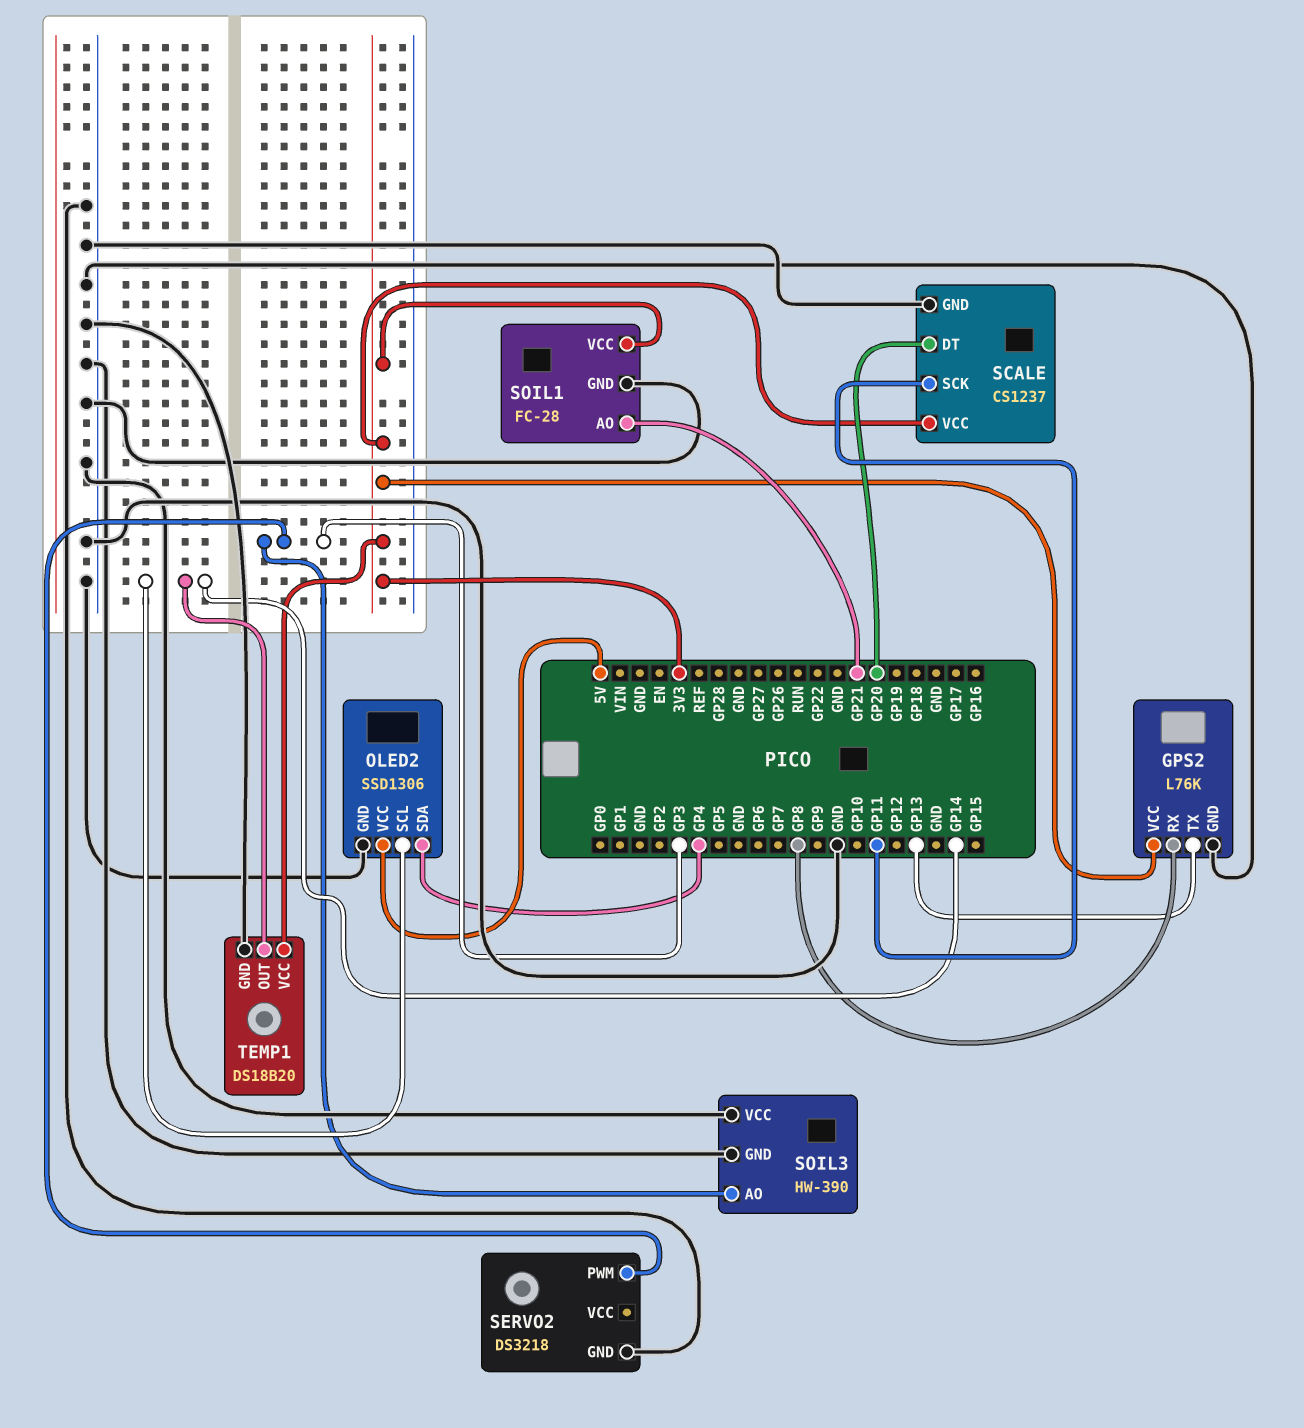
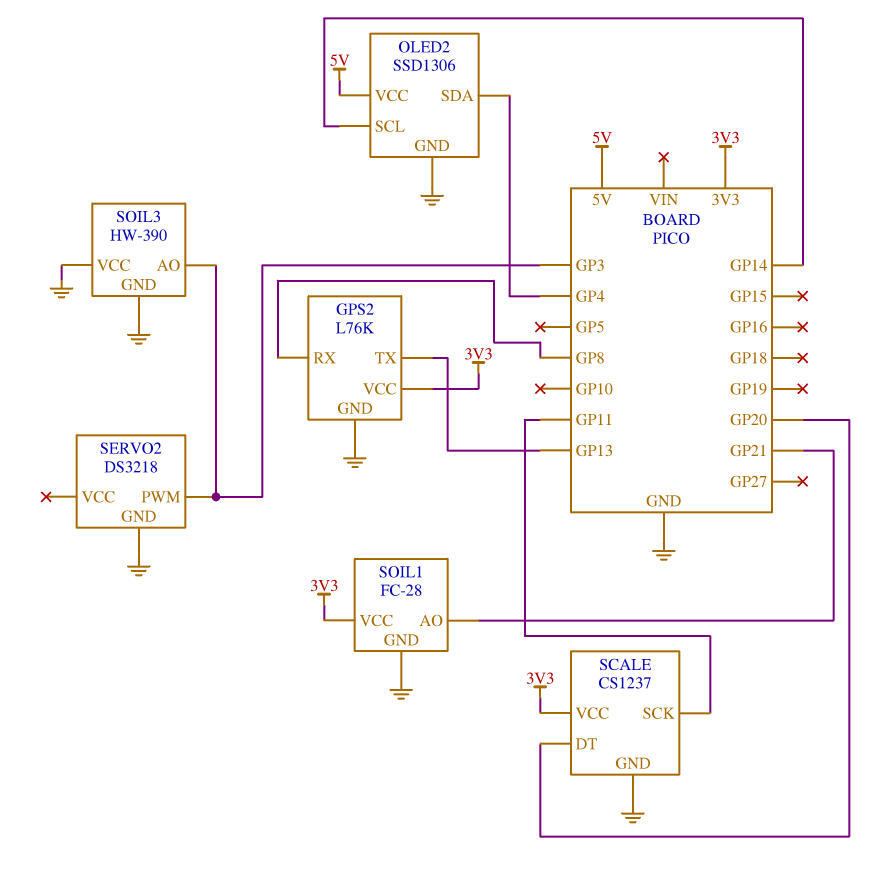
TEMP1: DS18B20 -> none
TEMP1 pin GND: GND -> none
TEMP1 pin OUT: GP14 -> none
TEMP1 pin VCC: 3V3 -> none

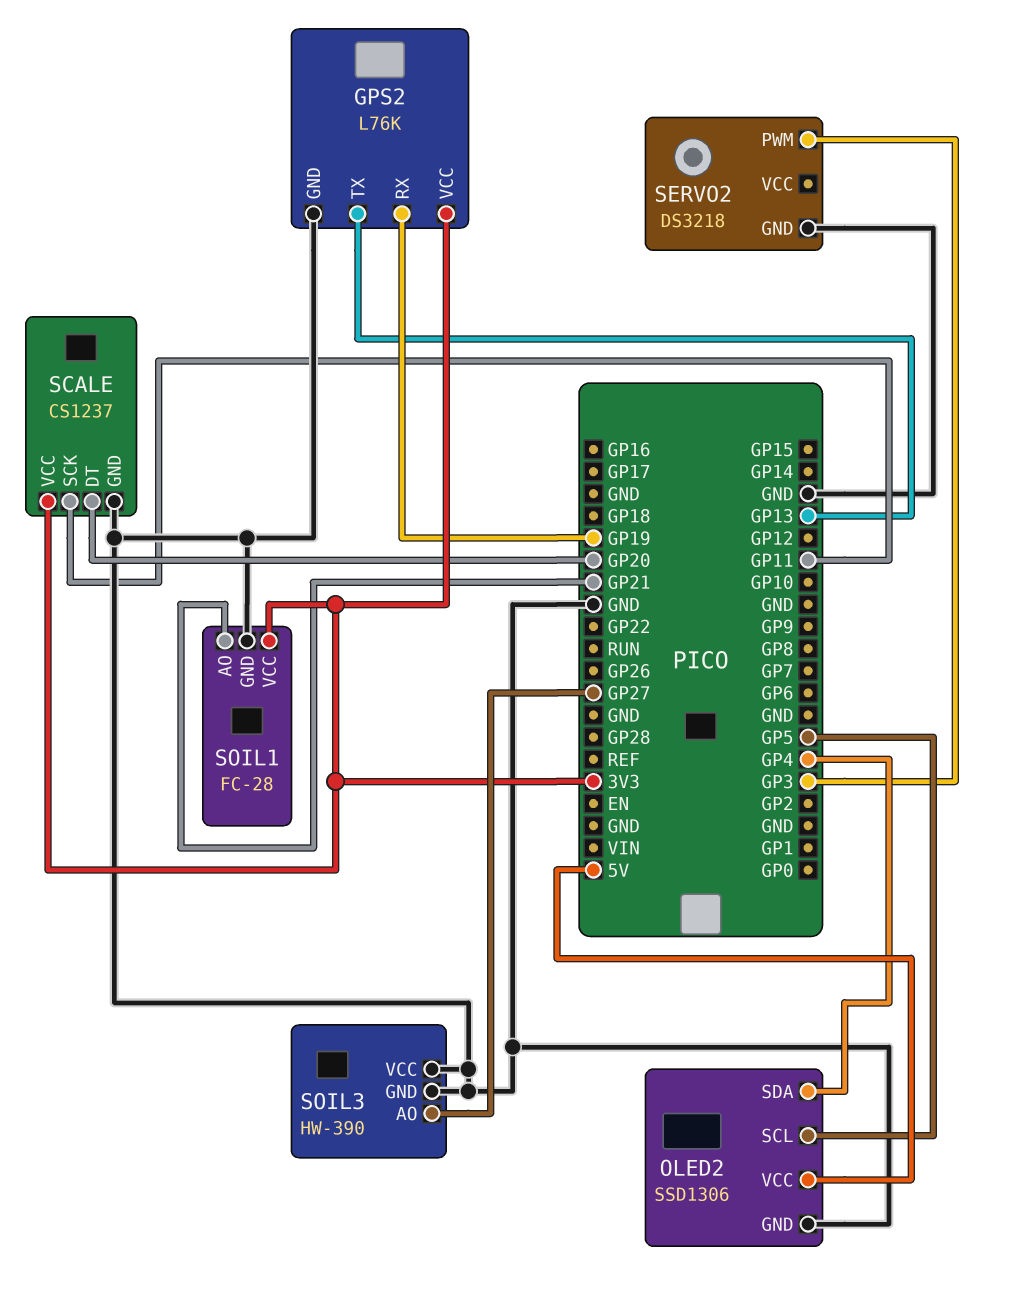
GPS2 pin RX: GP8 -> GP19
OLED2 pin SCL: GP14 -> GP5
SOIL3 pin AO: GP3 -> GP27

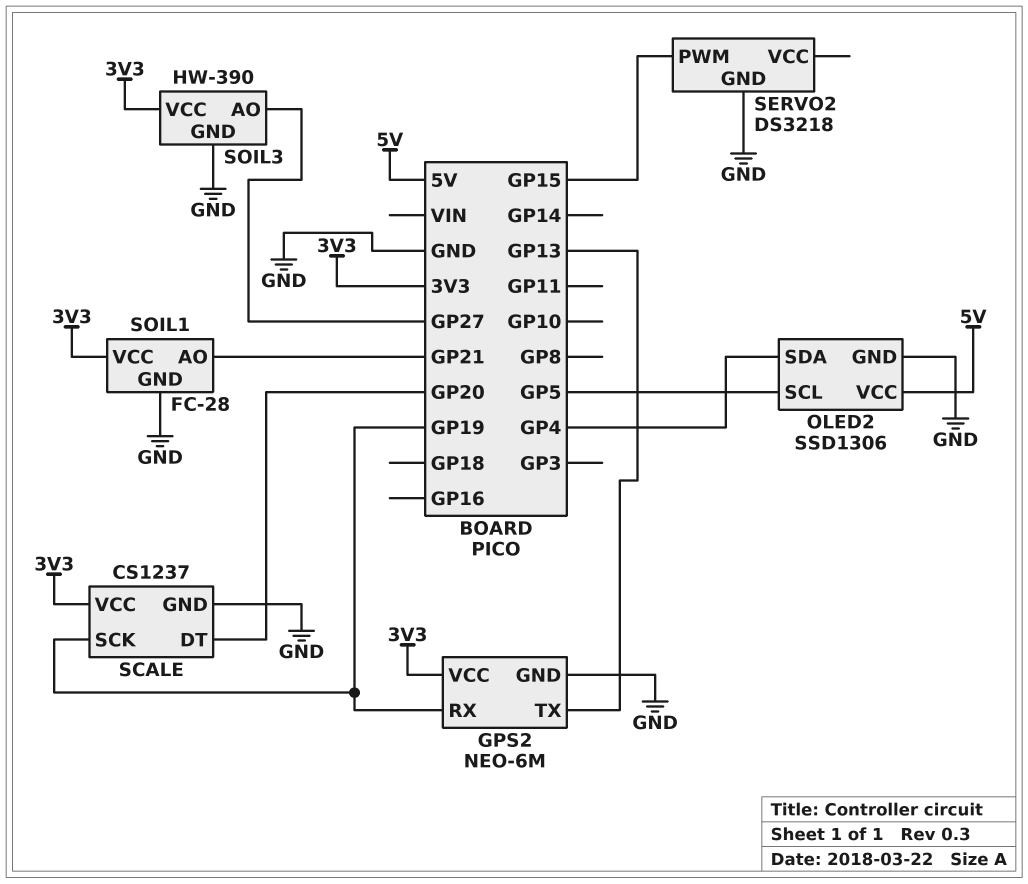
GPS2: L76K -> NEO-6M
SCALE pin SCK: GP11 -> GP19
SERVO2 pin PWM: GP3 -> GP15
SOIL3 pin VCC: GND -> 3V3

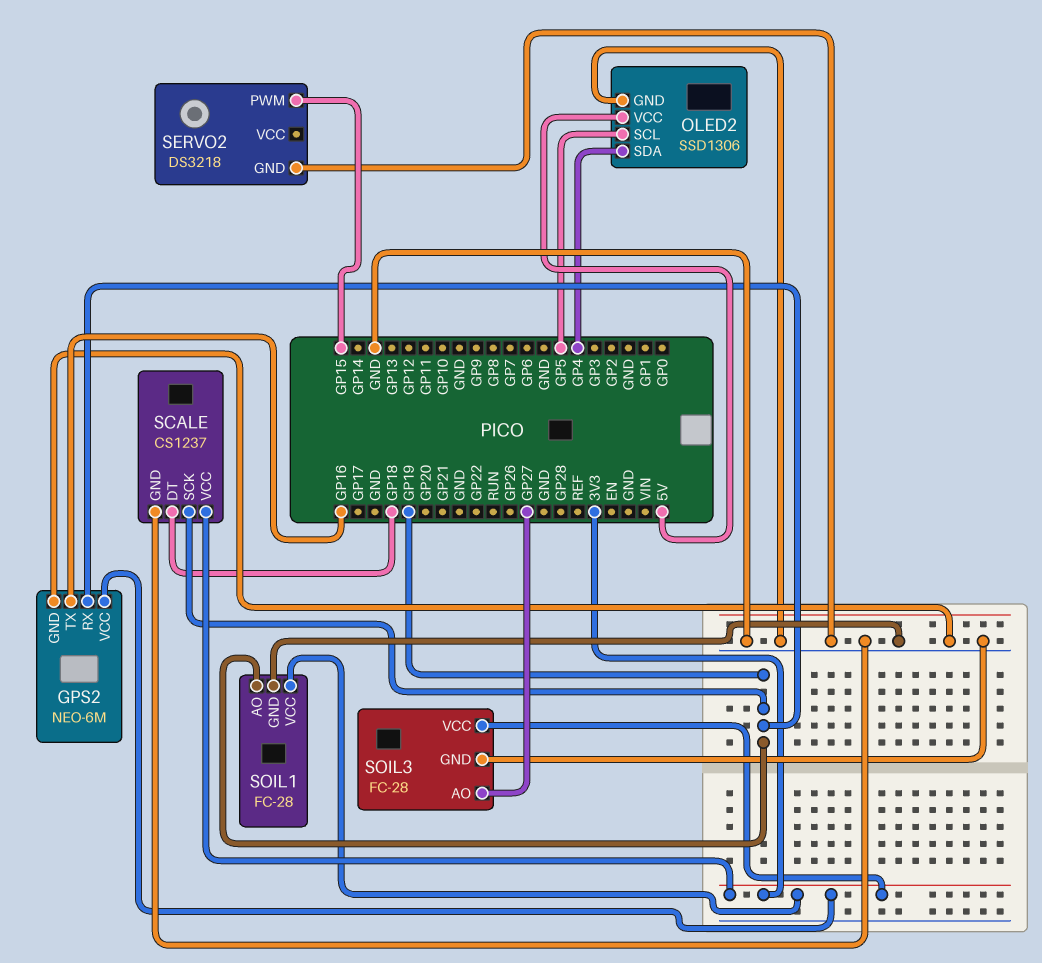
GPS2 pin TX: GP13 -> GP16
SCALE pin DT: GP20 -> GP18
SOIL1 pin AO: GP21 -> GP19
SOIL3: HW-390 -> FC-28

